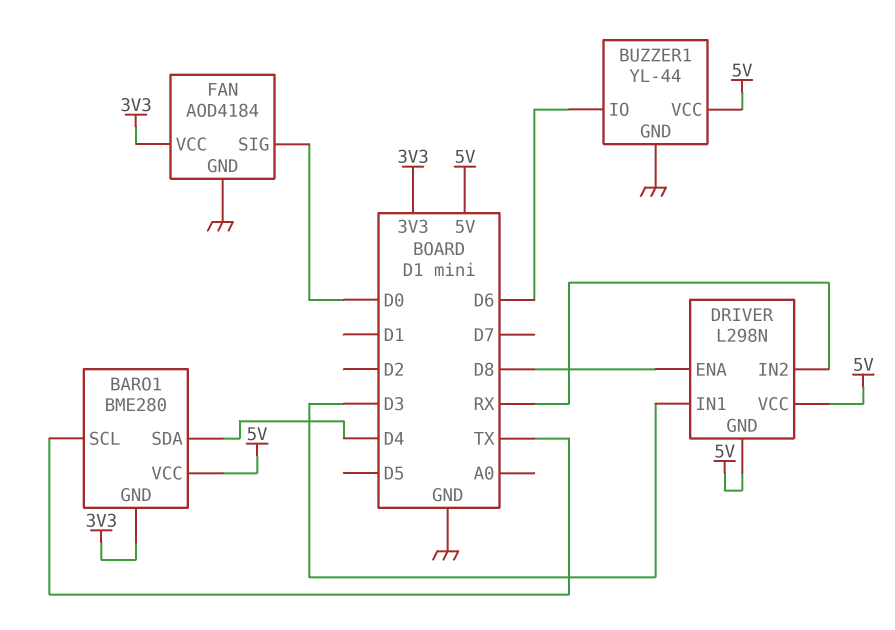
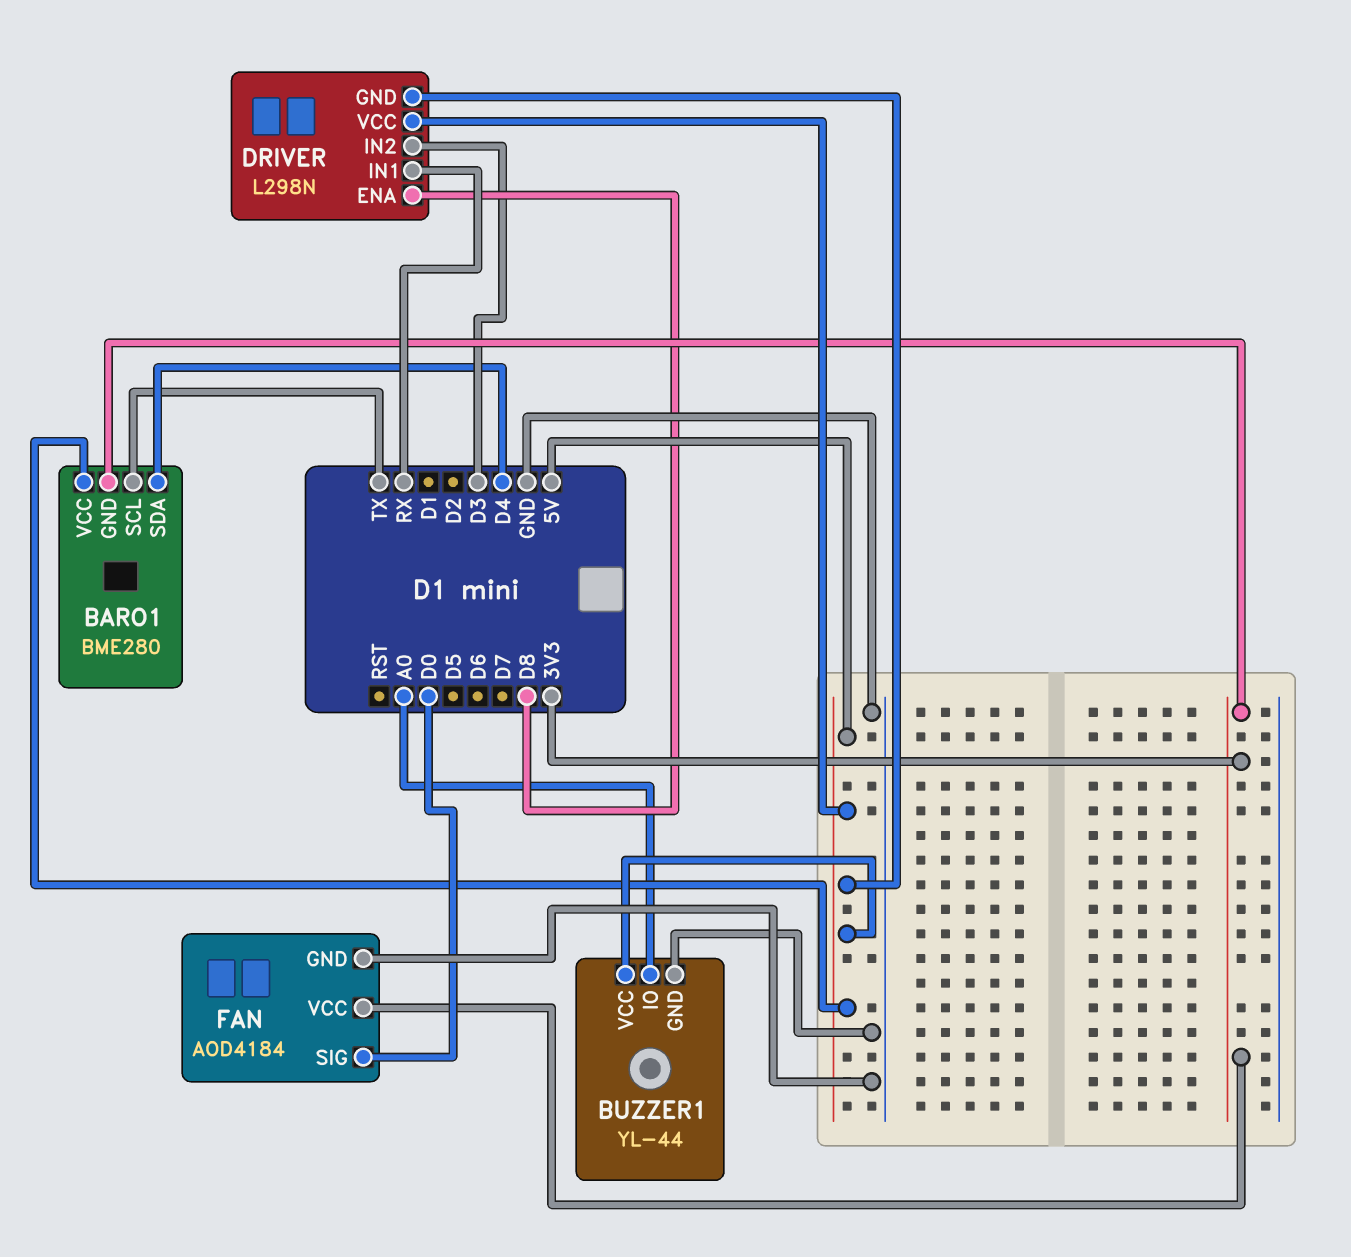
BUZZER1 pin IO: D6 -> A0
DRIVER pin IN1: D3 -> RX
DRIVER pin IN2: RX -> D3

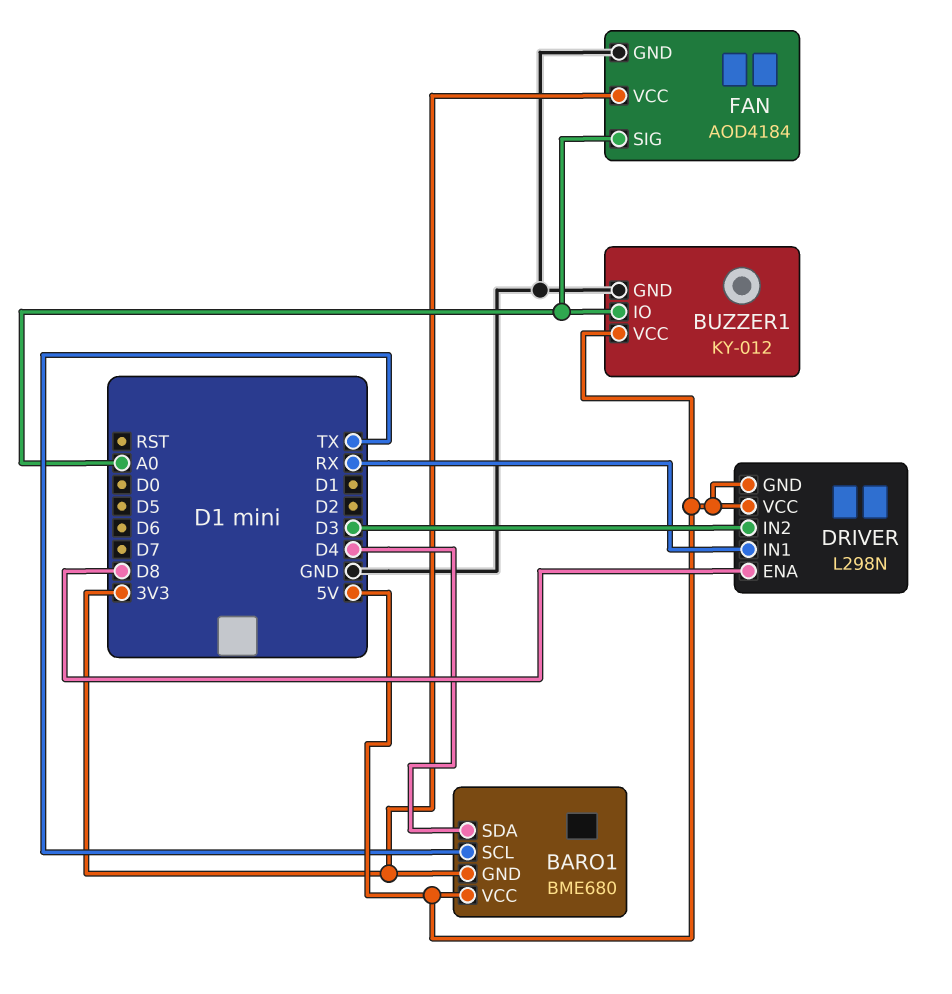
BARO1: BME280 -> BME680
BUZZER1: YL-44 -> KY-012
FAN pin SIG: D0 -> A0

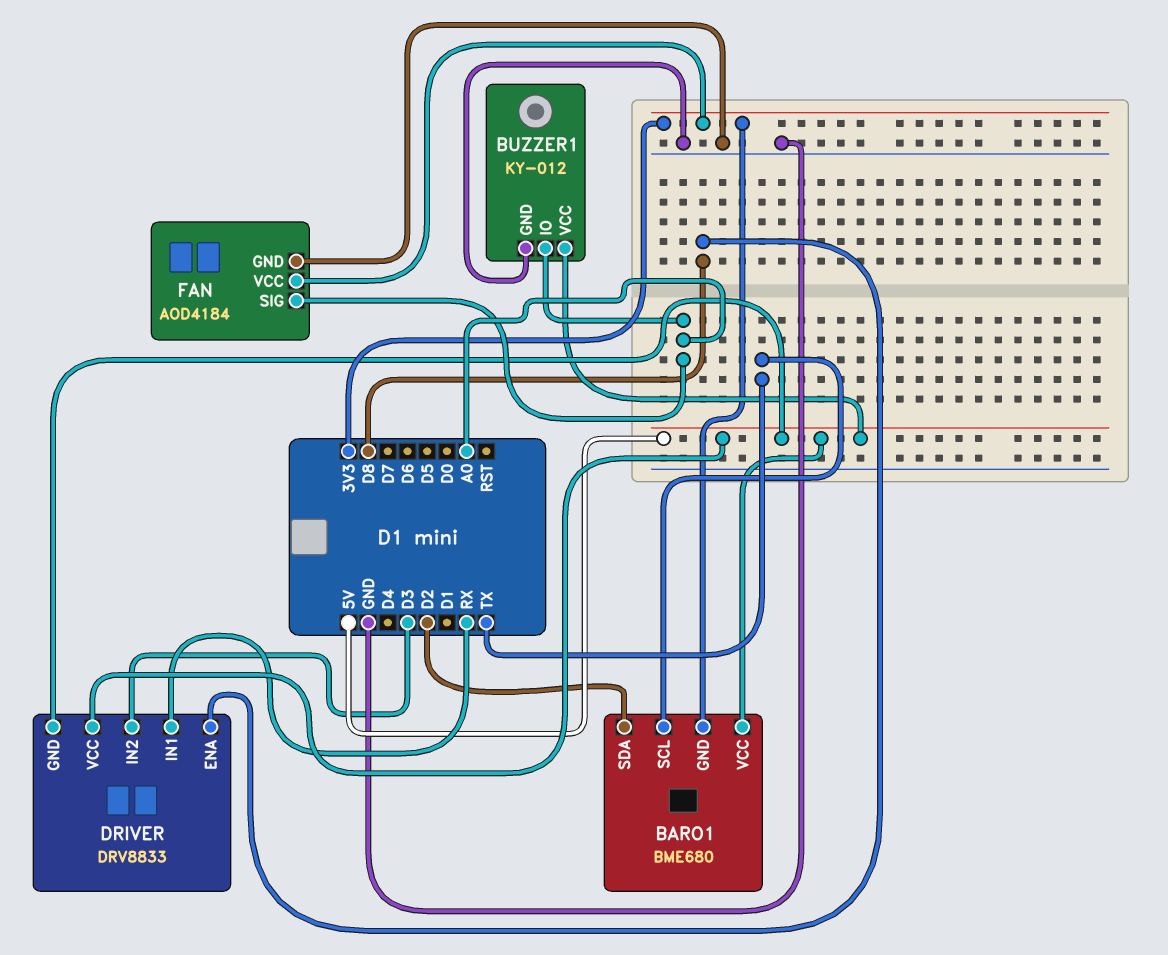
BARO1 pin SDA: D4 -> D2
DRIVER: L298N -> DRV8833

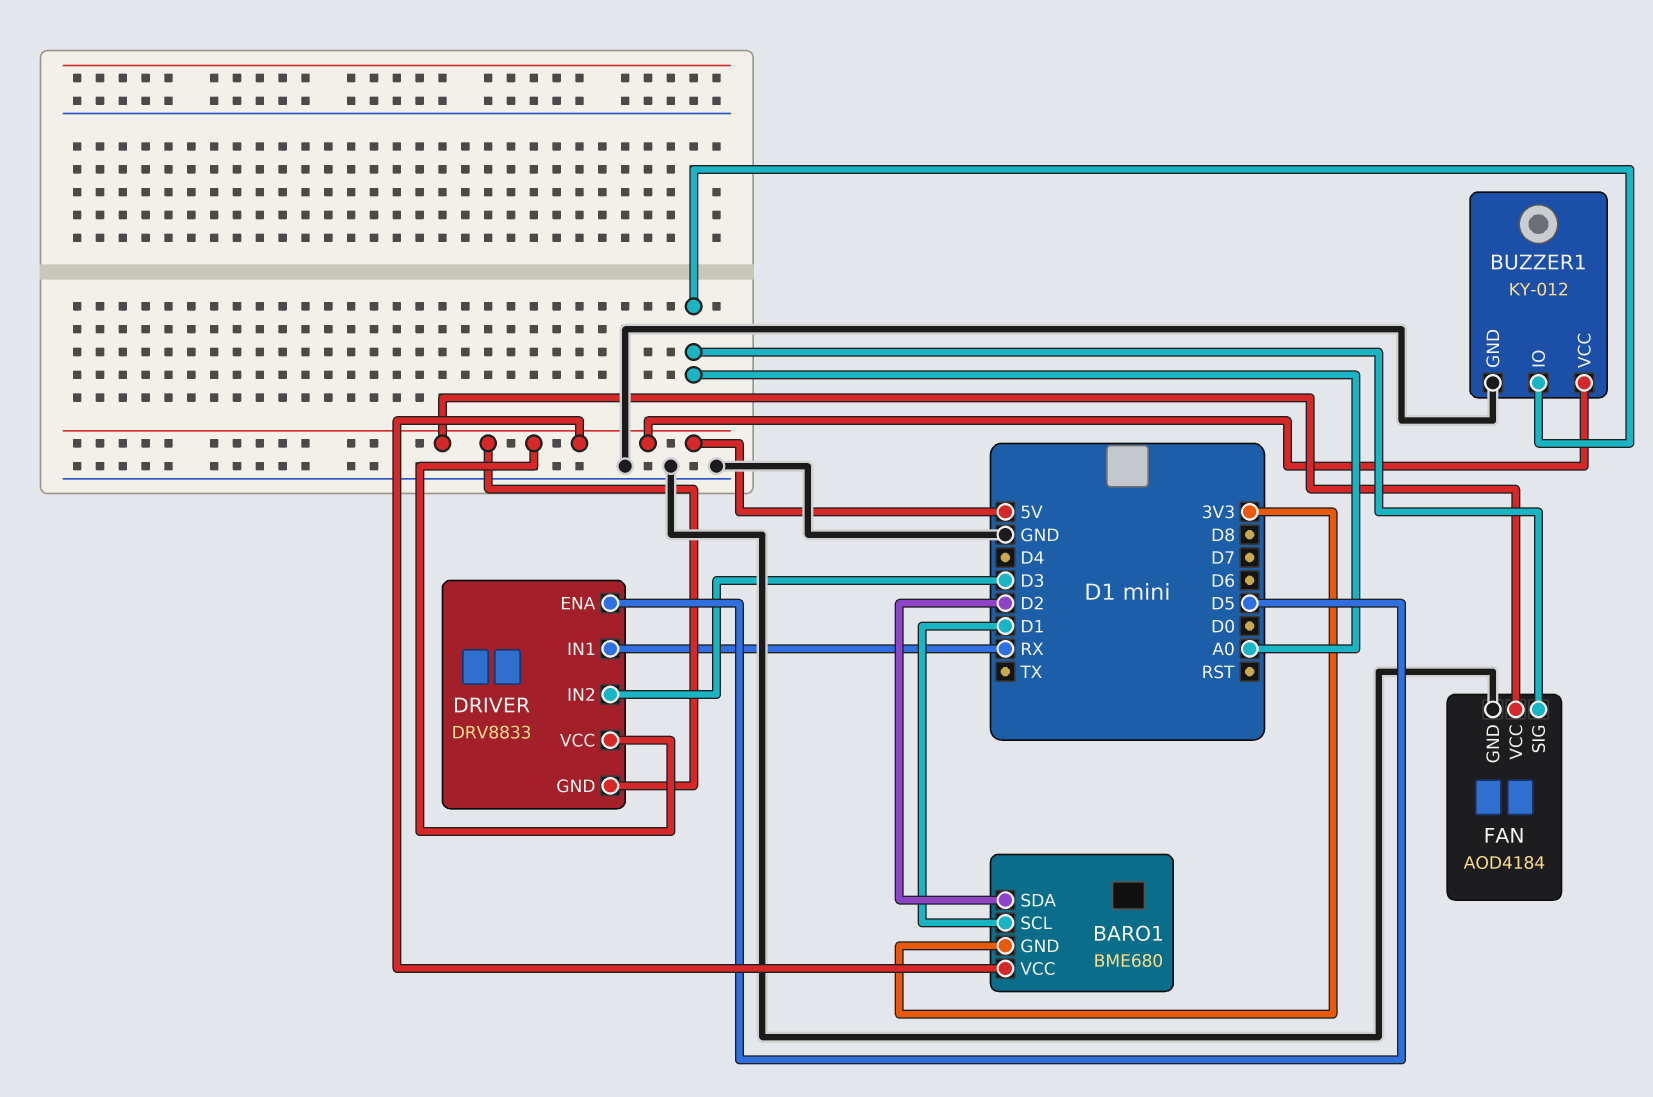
BARO1 pin SCL: TX -> D1
DRIVER pin ENA: D8 -> D5
FAN pin VCC: 3V3 -> 5V

